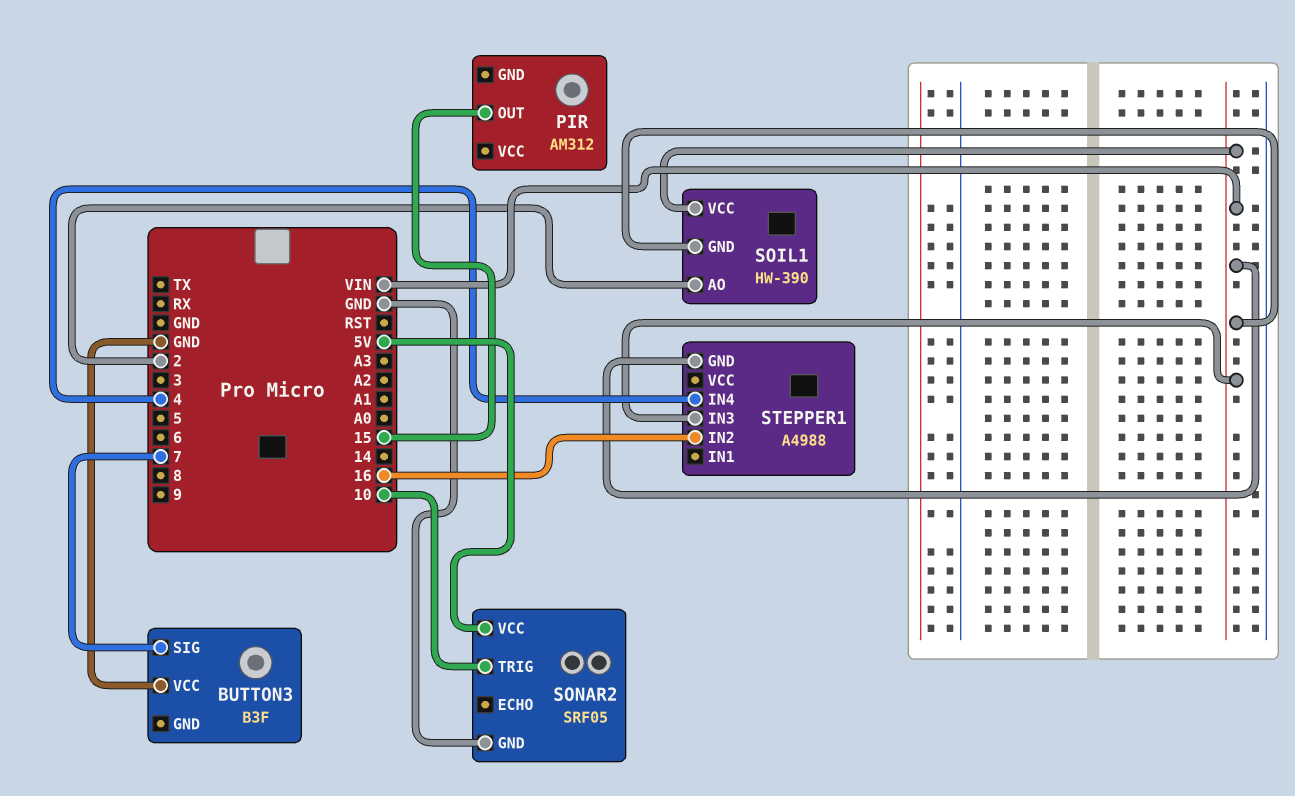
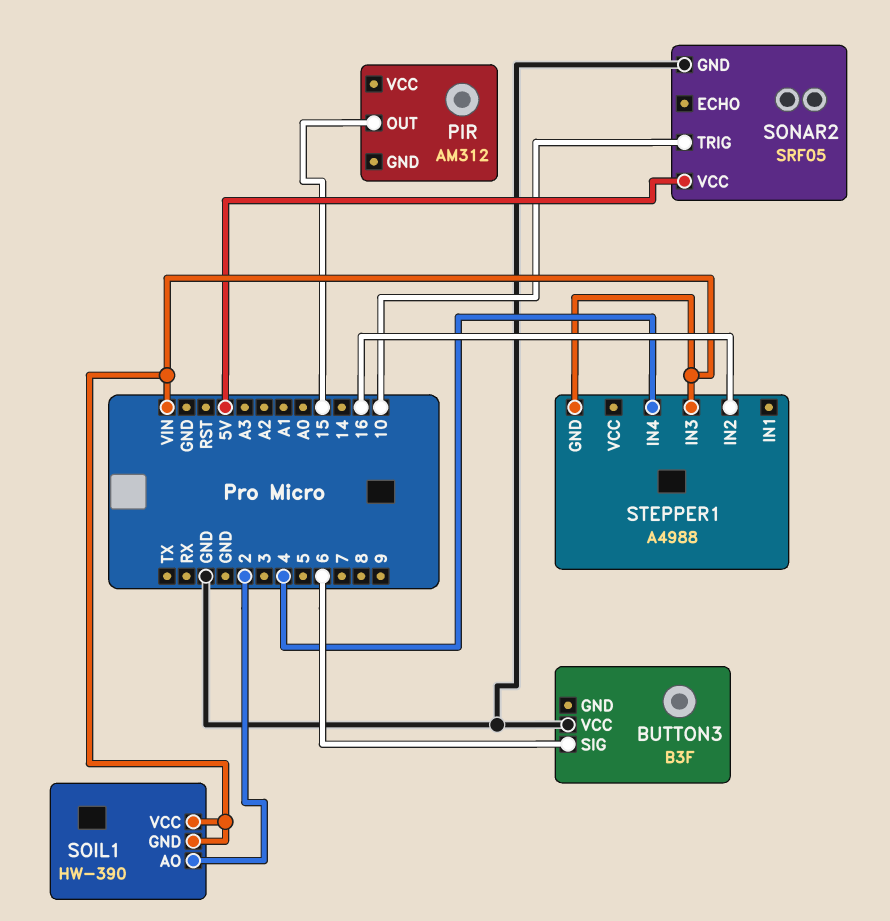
BUTTON3 pin SIG: 7 -> 6

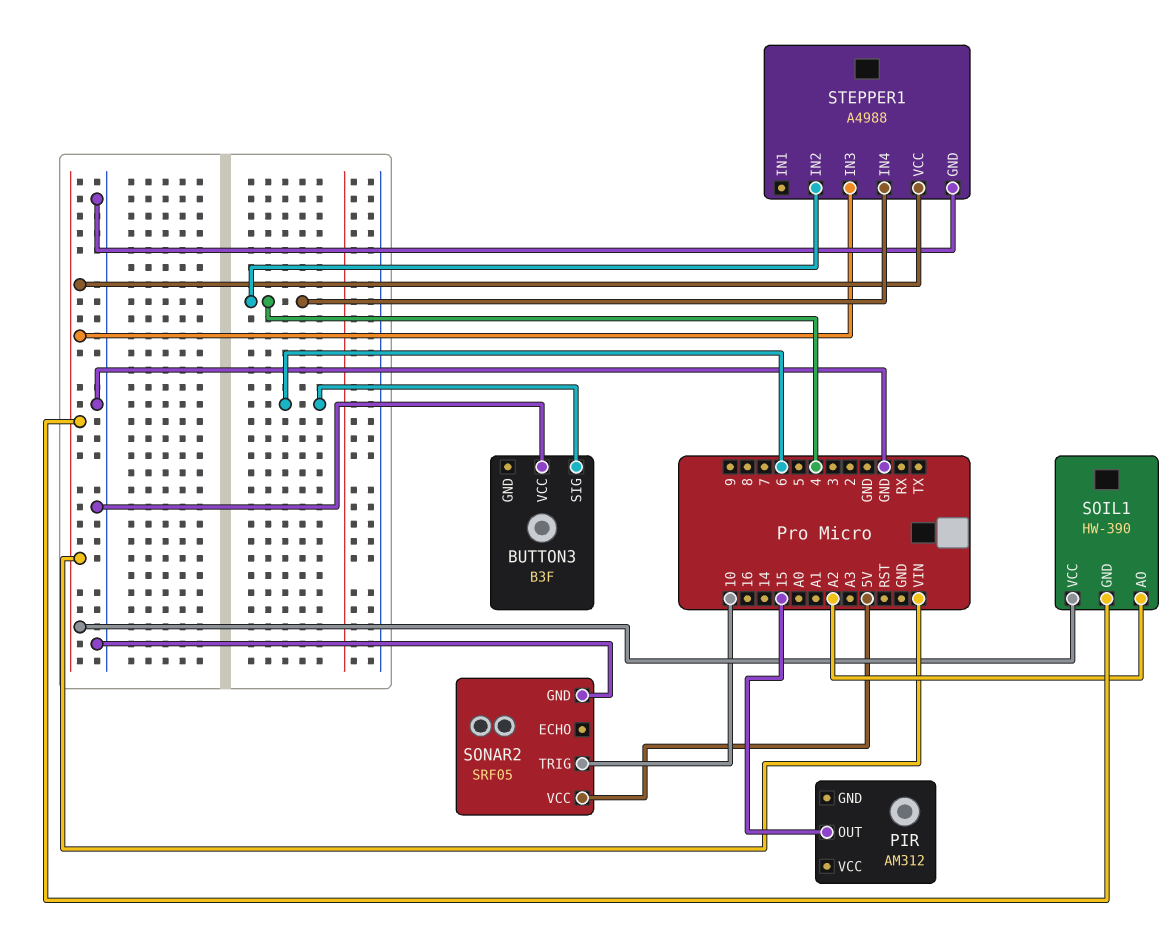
SOIL1 pin AO: 2 -> A2
STEPPER1 pin GND: VIN -> GND
STEPPER1 pin IN2: 16 -> 4
STEPPER1 pin VCC: none -> VIN

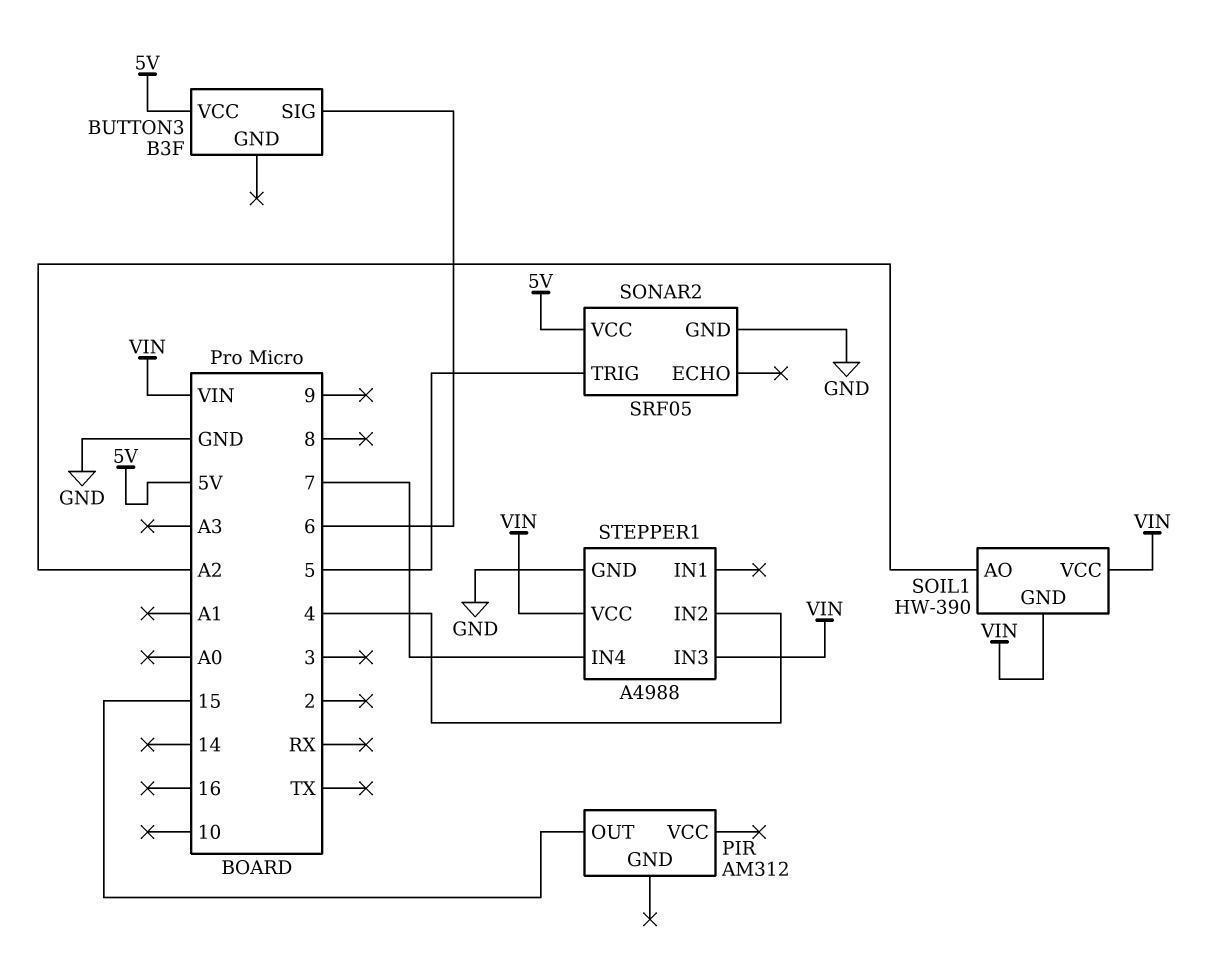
BUTTON3 pin VCC: GND -> 5V
SONAR2 pin TRIG: 10 -> 5
STEPPER1 pin IN4: 4 -> 7

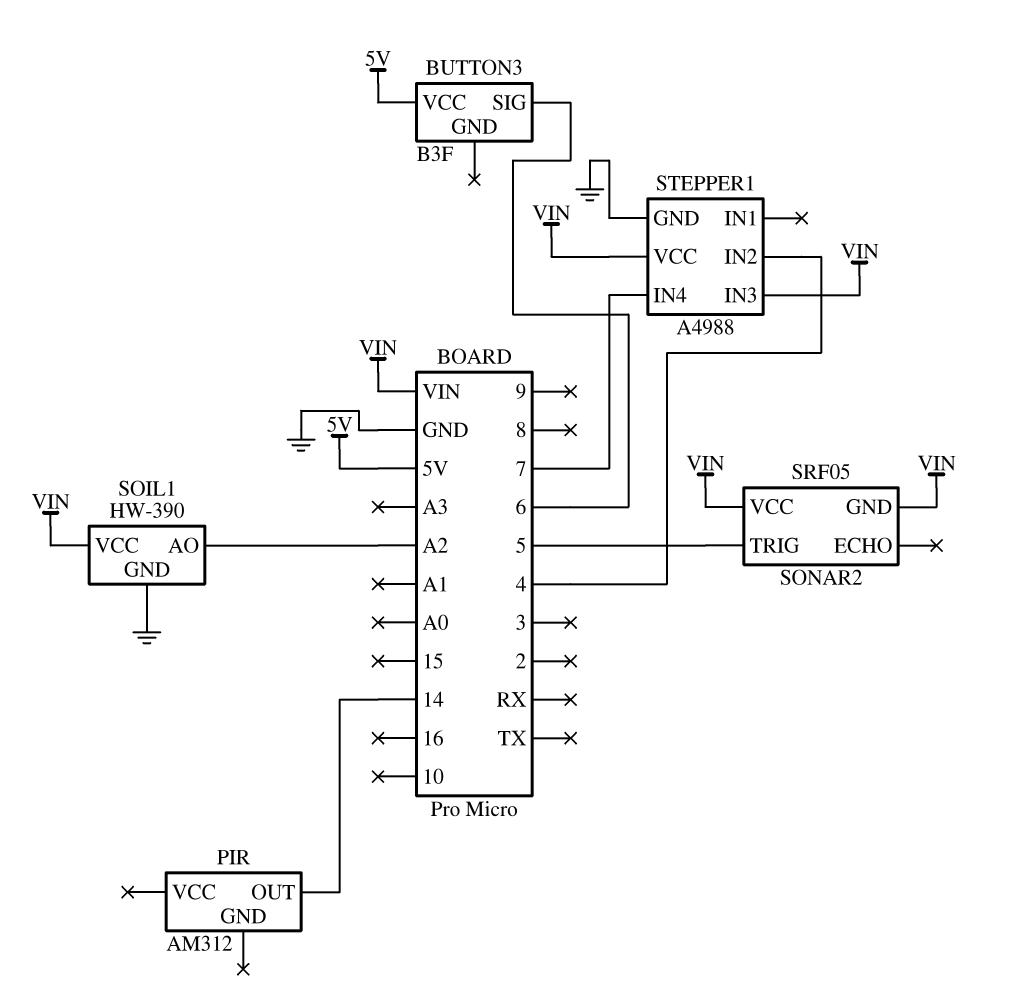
PIR pin OUT: 15 -> 14
SOIL1 pin GND: VIN -> GND
SONAR2 pin GND: GND -> VIN
SONAR2 pin VCC: 5V -> VIN

